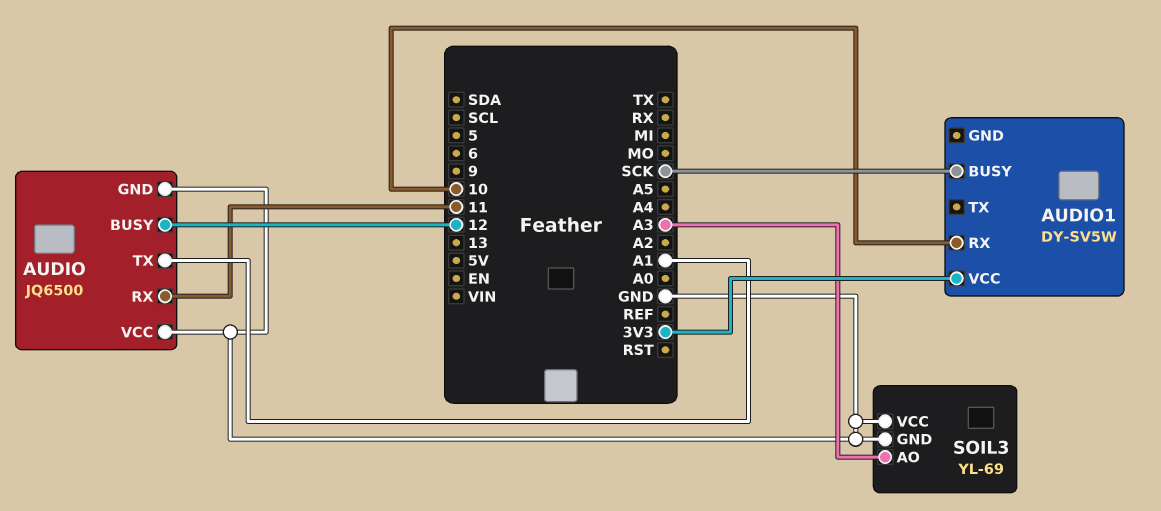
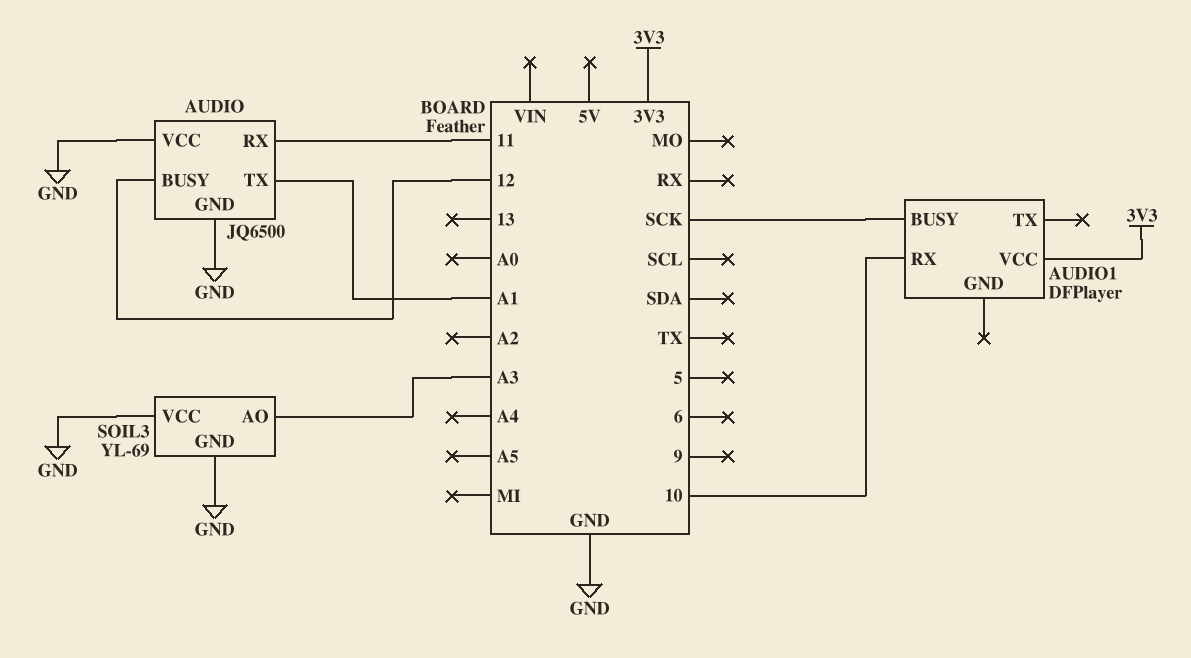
AUDIO1: DY-SV5W -> DFPlayer

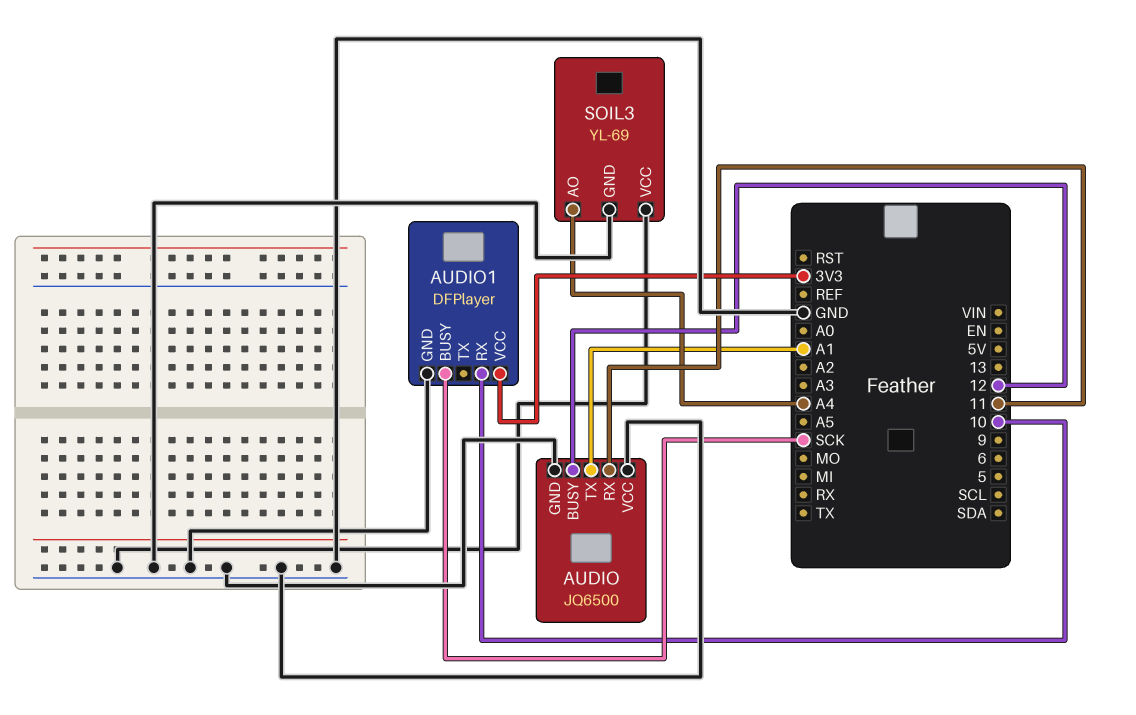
AUDIO1 pin GND: none -> GND
SOIL3 pin AO: A3 -> A4

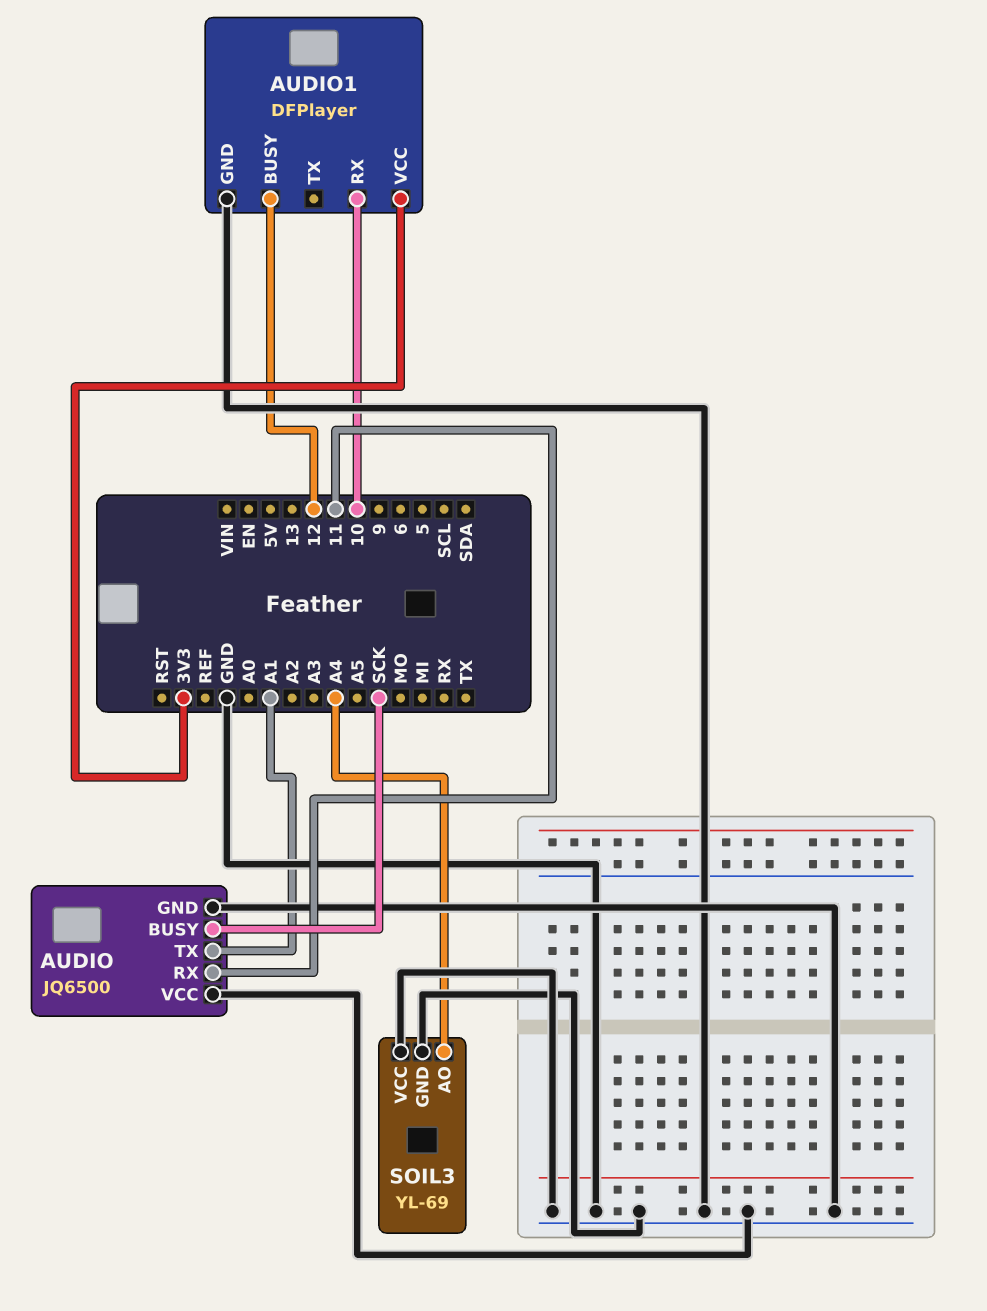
AUDIO pin BUSY: 12 -> SCK
AUDIO1 pin BUSY: SCK -> 12

